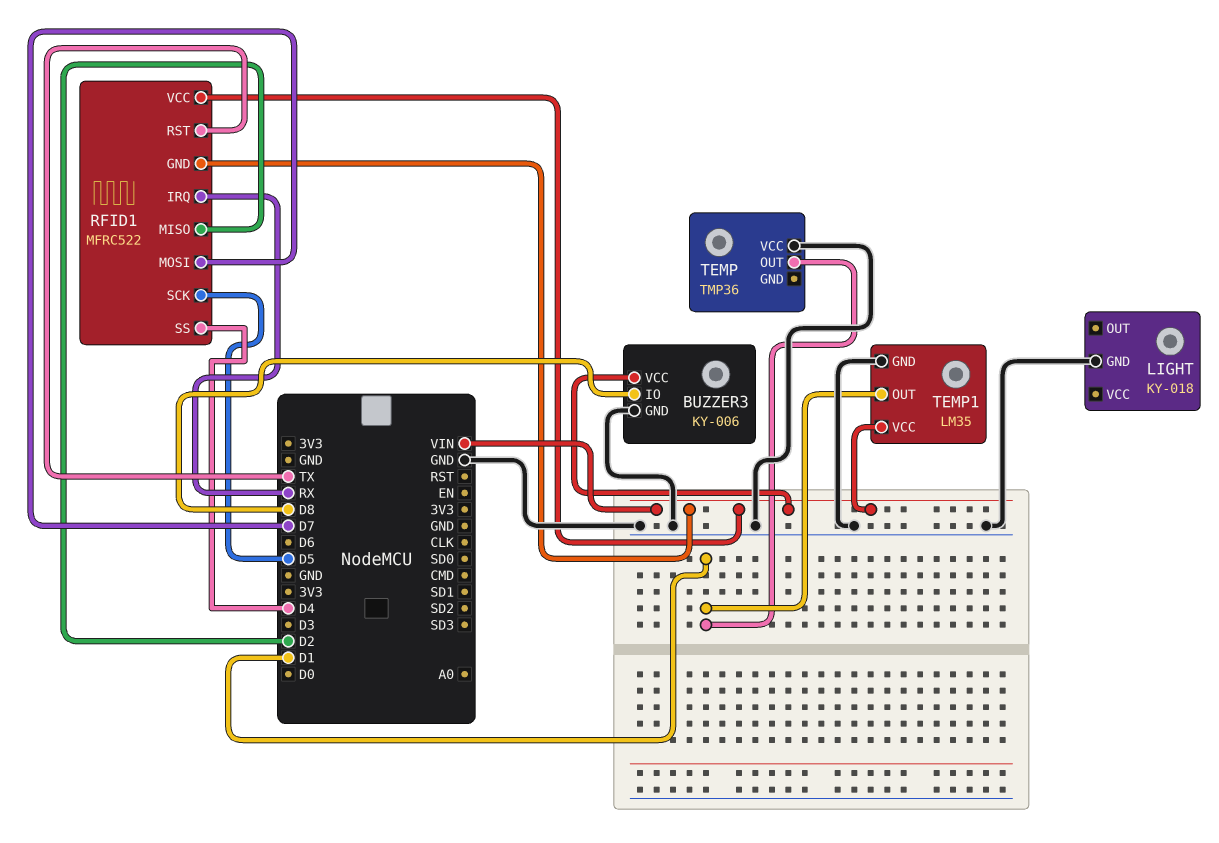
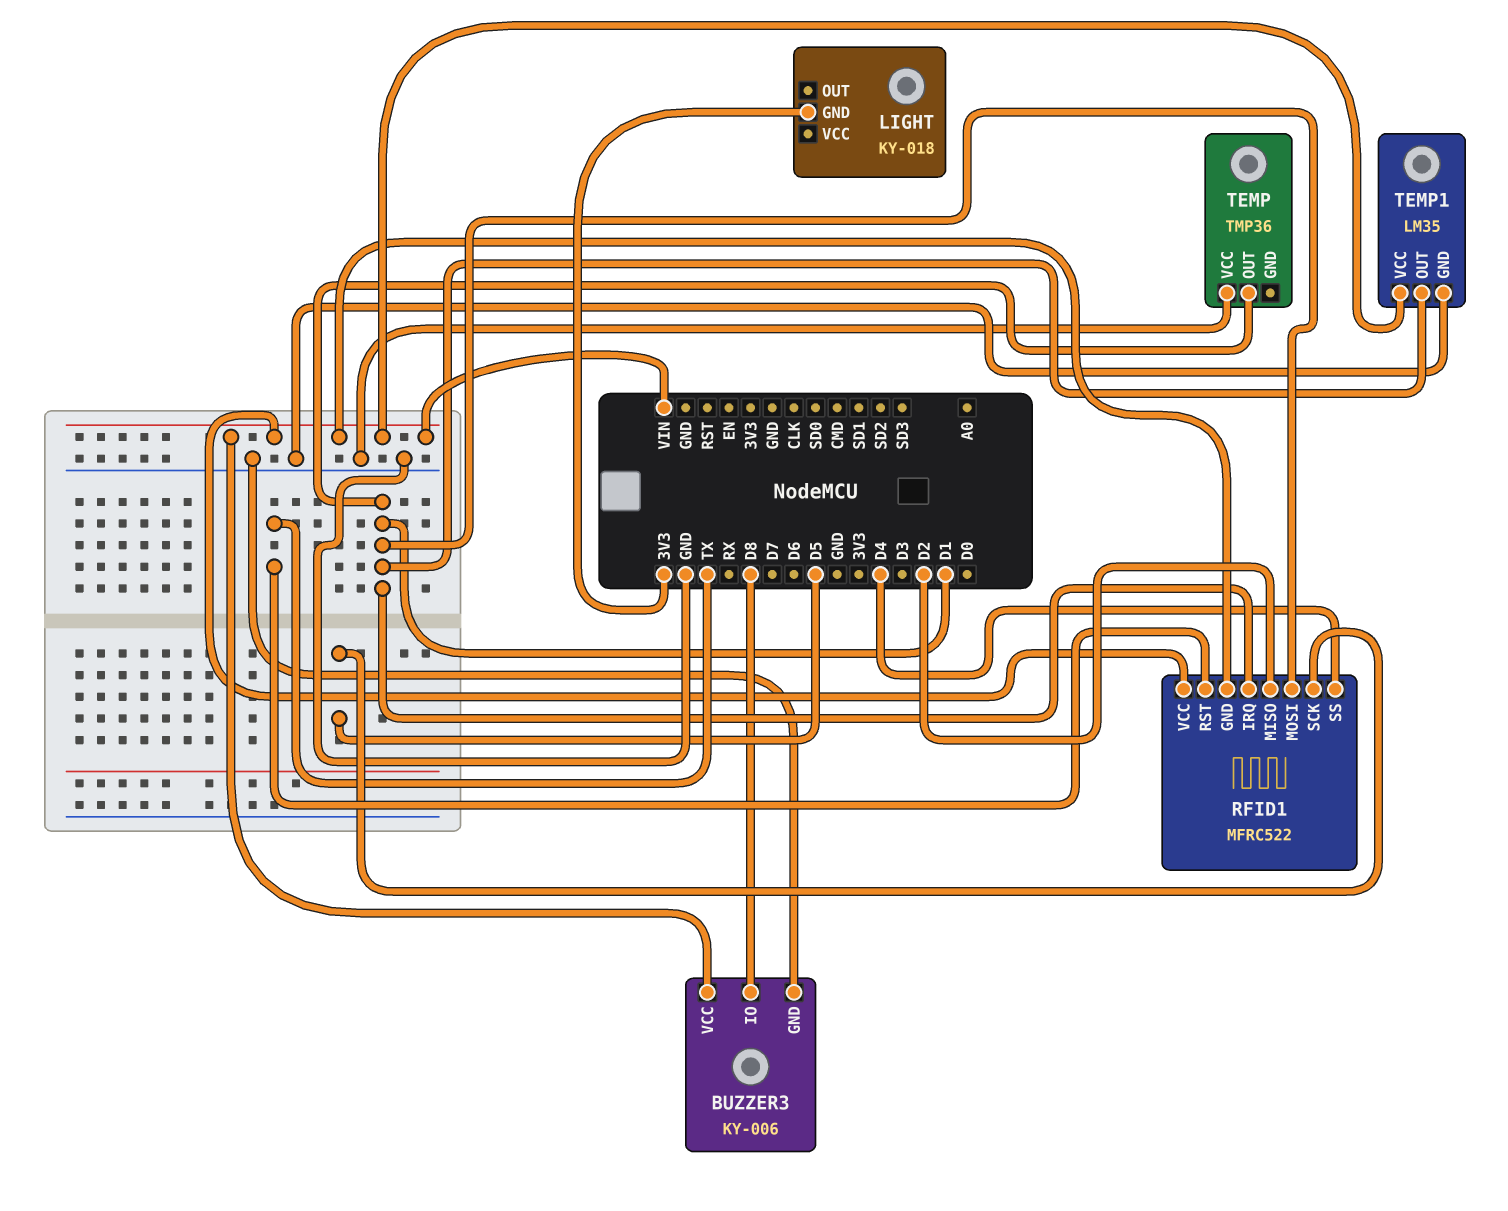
LIGHT pin GND: GND -> 3V3
RFID1 pin IRQ: RX -> D1
RFID1 pin MOSI: D7 -> D1

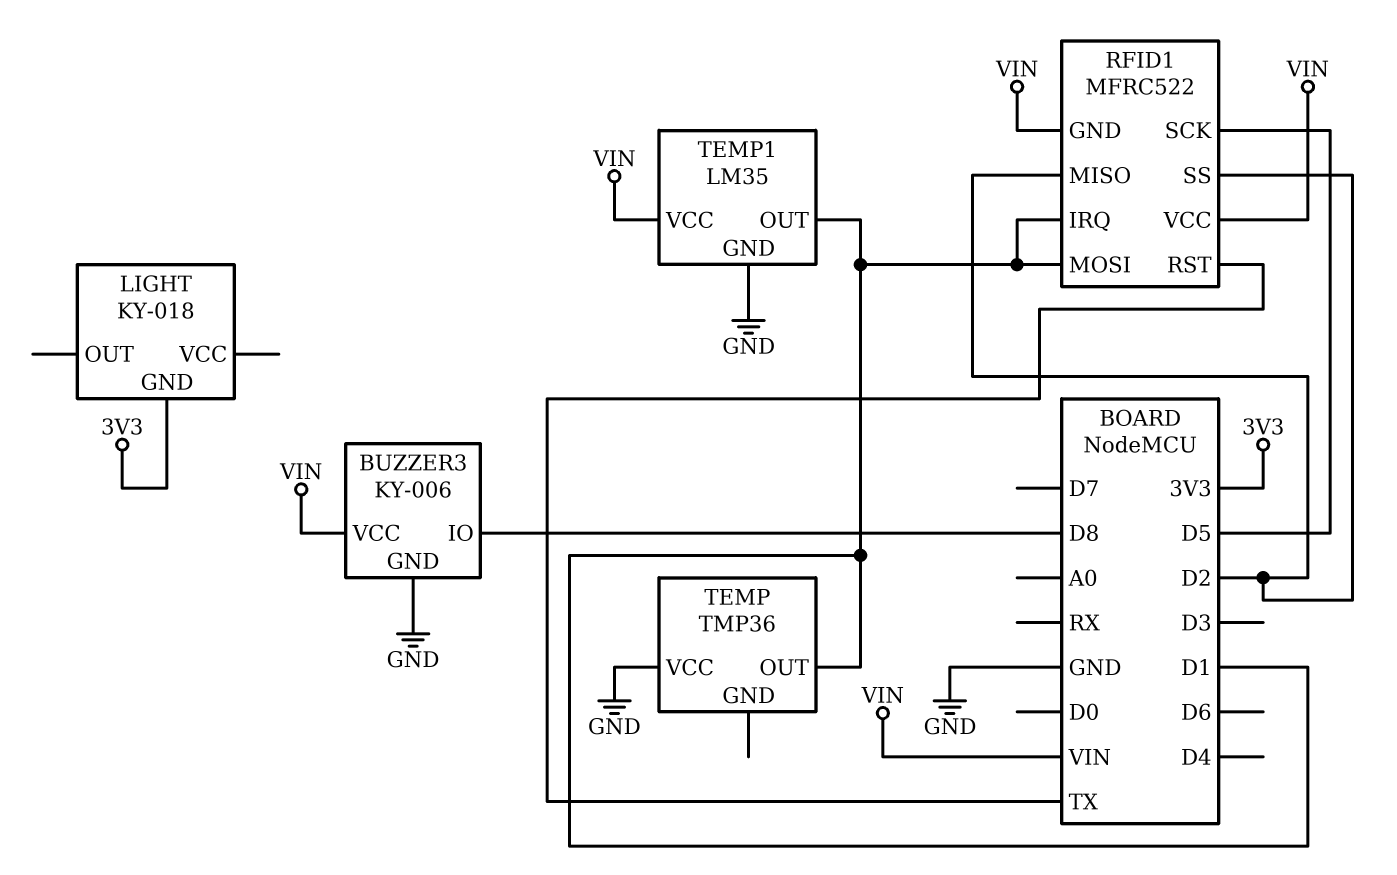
RFID1 pin SS: D4 -> D2

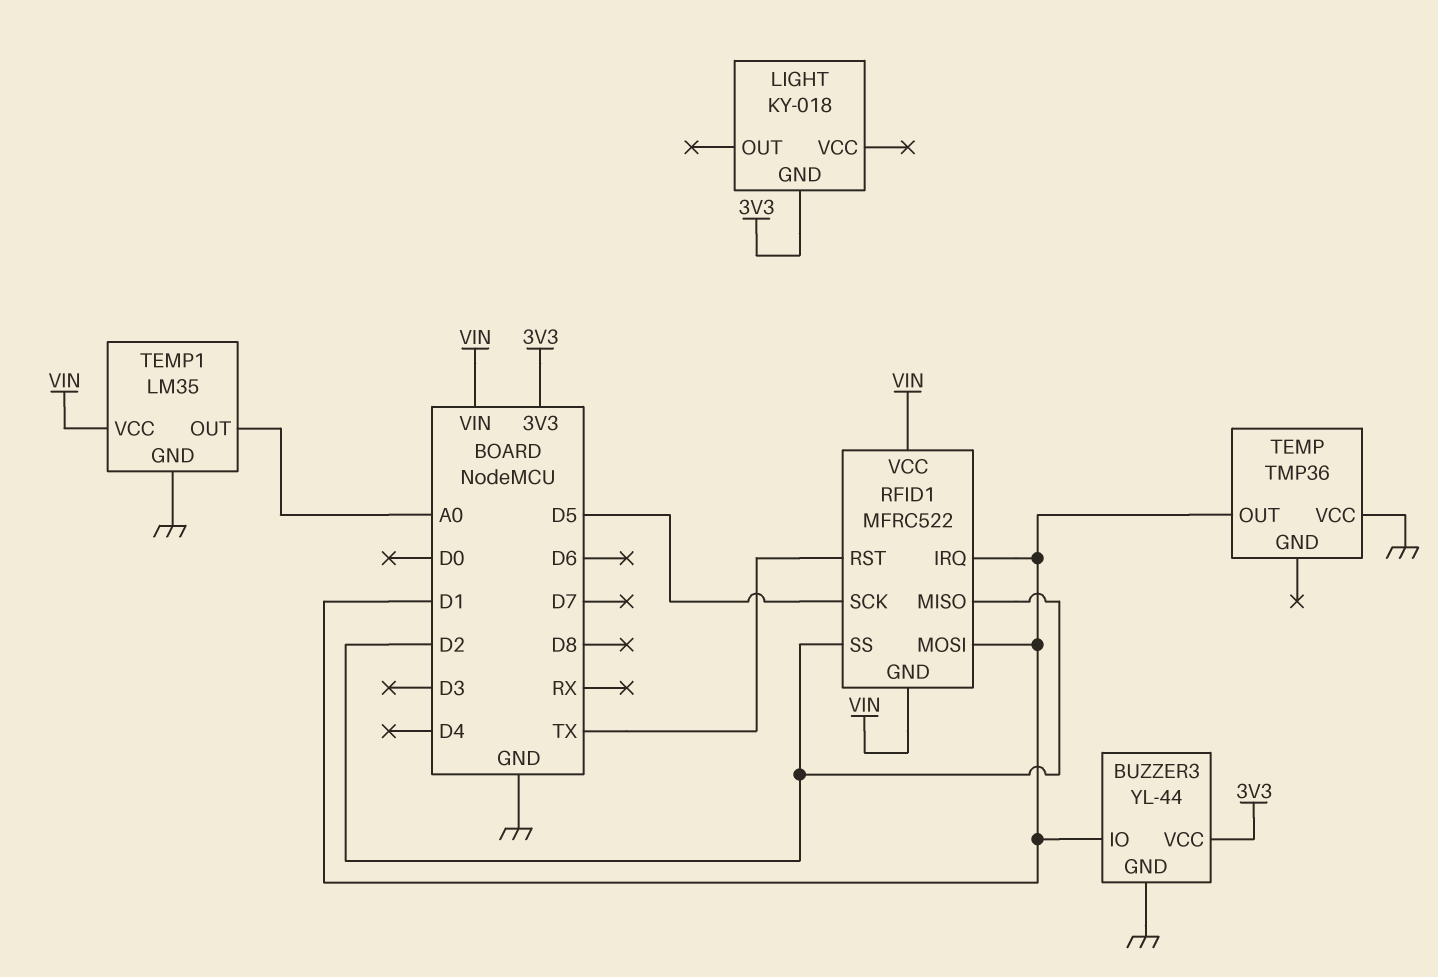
BUZZER3: KY-006 -> YL-44
BUZZER3 pin IO: D8 -> D1
BUZZER3 pin VCC: VIN -> 3V3
TEMP1 pin OUT: D1 -> A0

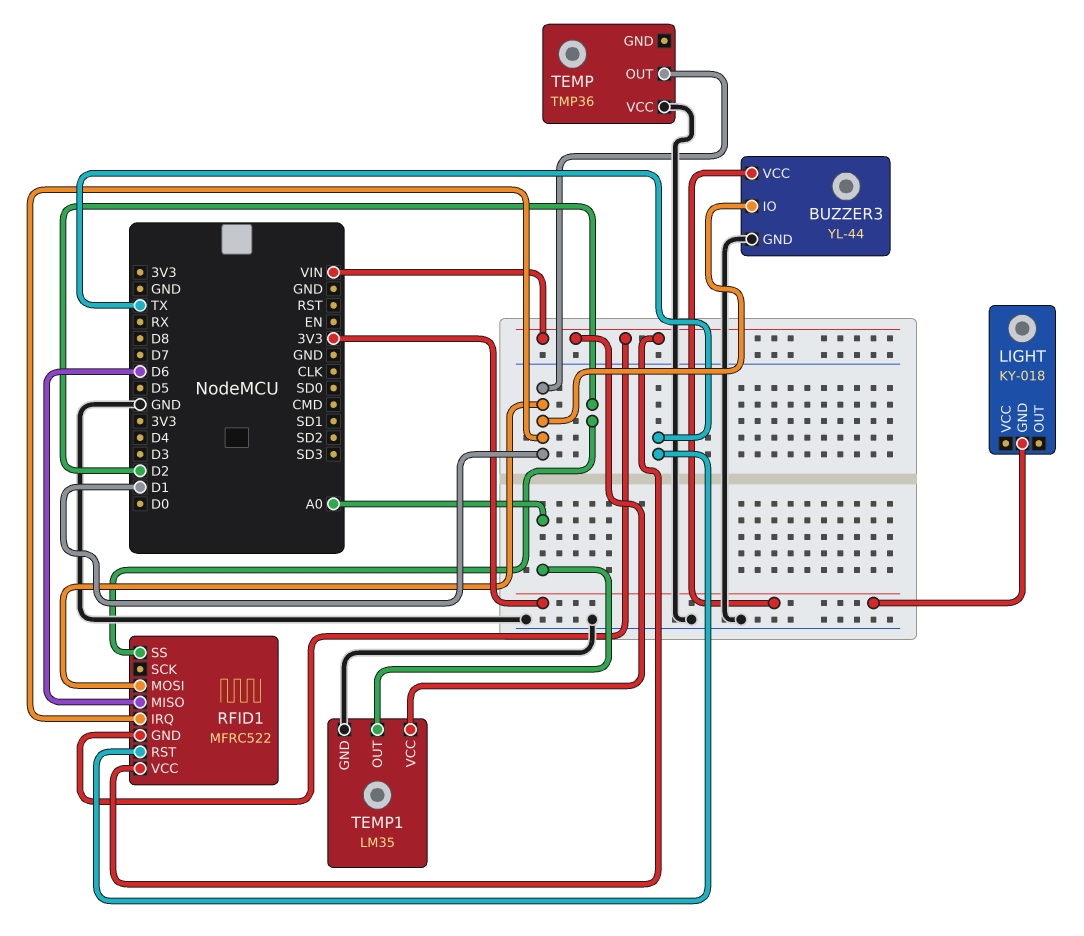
RFID1 pin MISO: D2 -> D6
RFID1 pin SCK: D5 -> none

